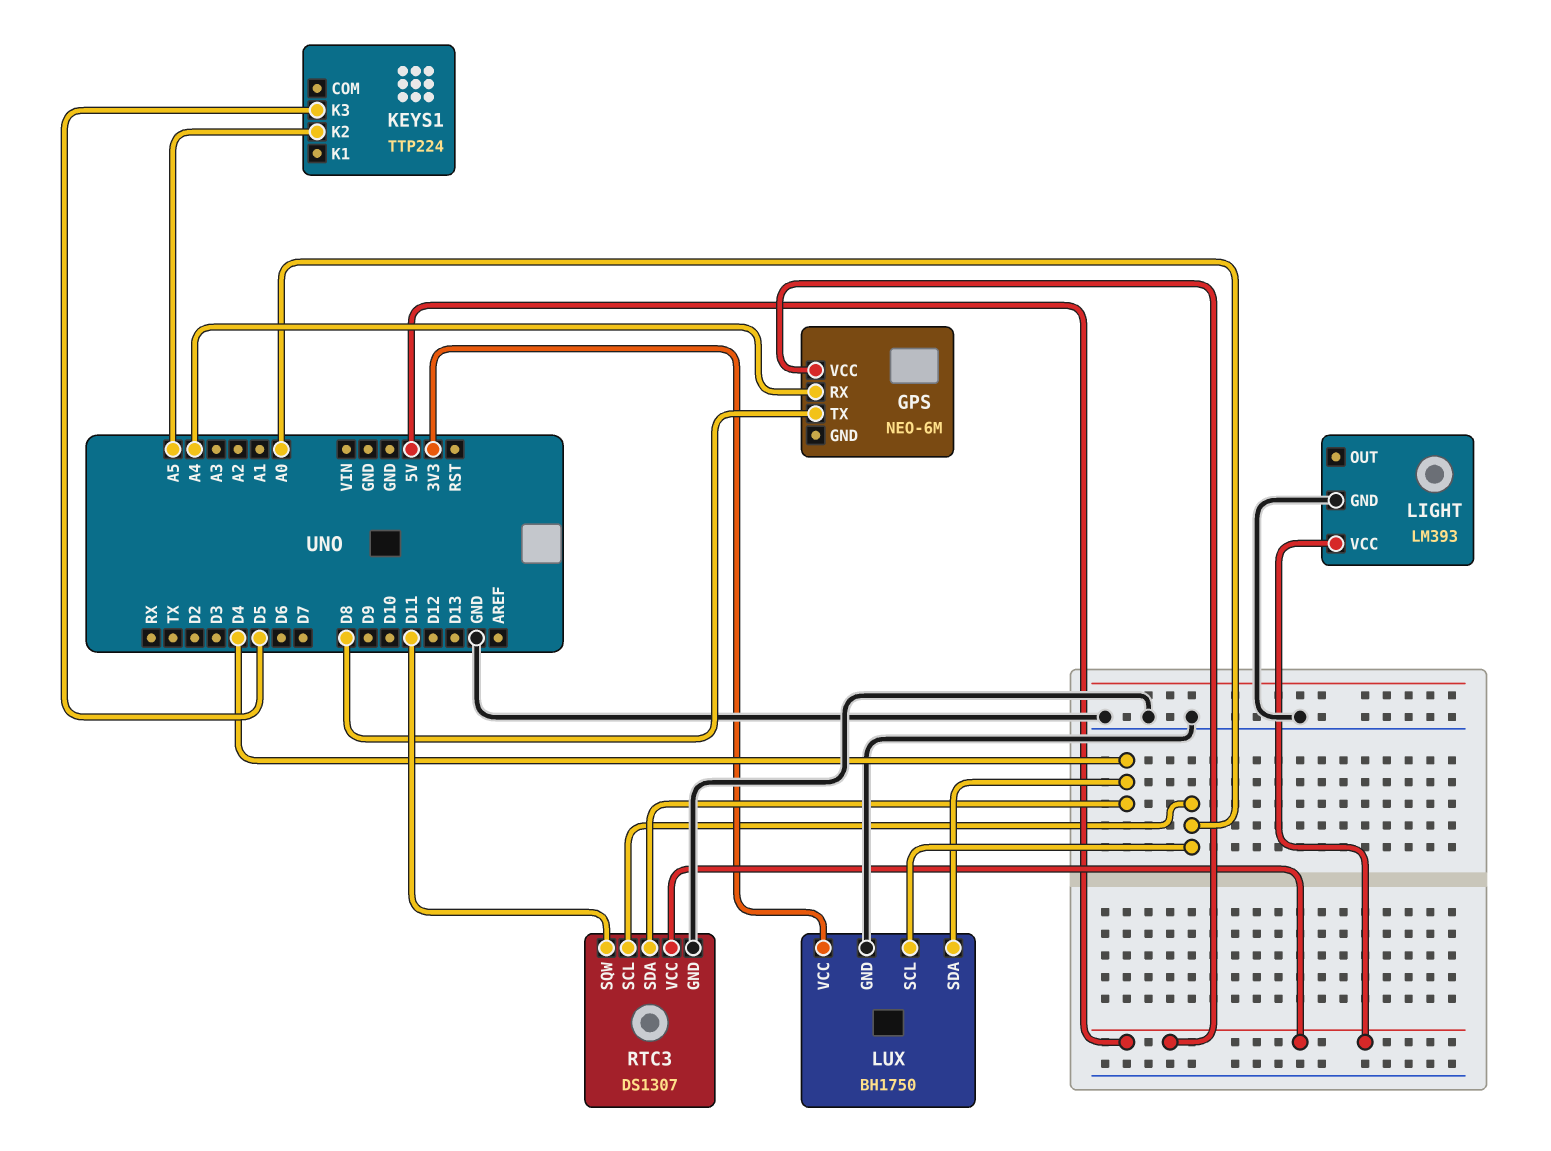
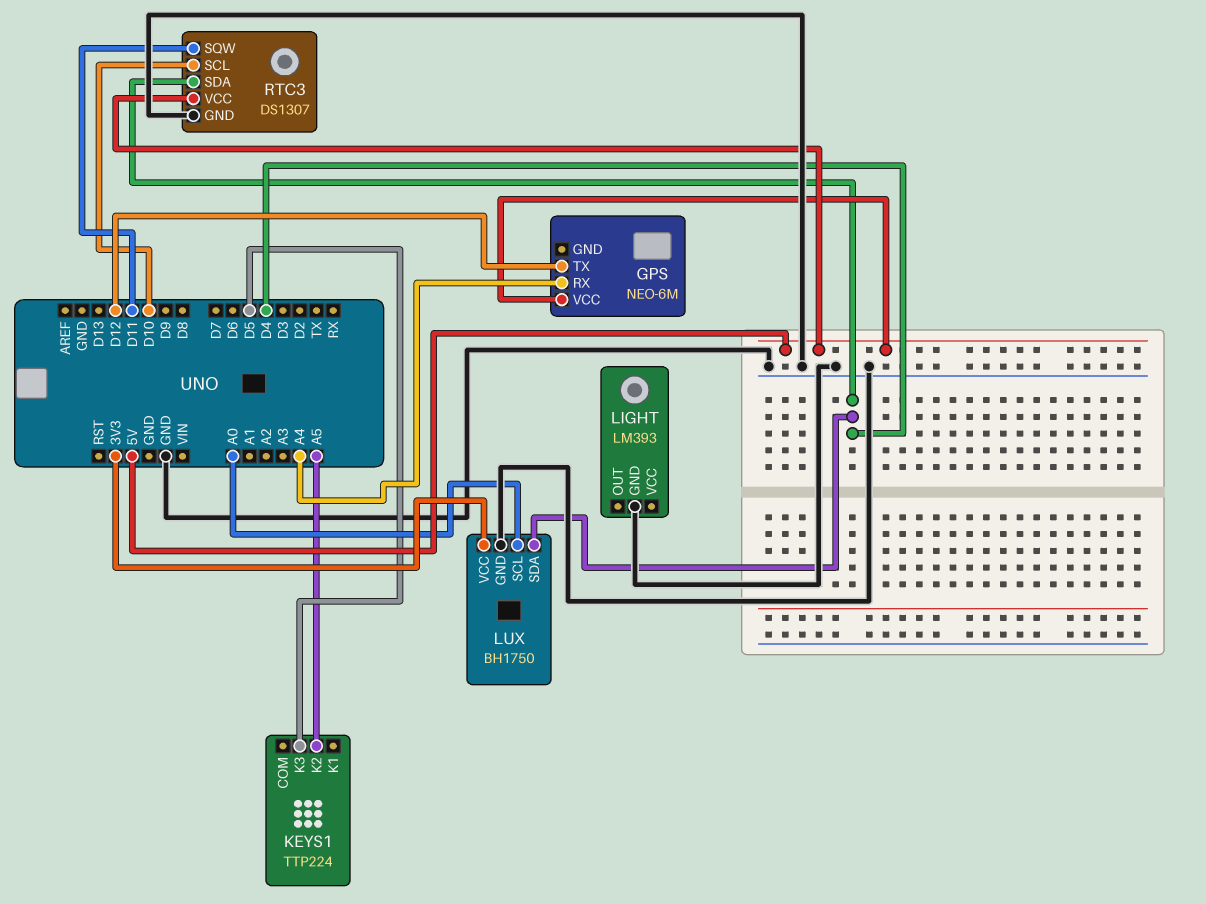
GPS pin TX: D8 -> D12
LIGHT pin VCC: 5V -> none
RTC3 pin SCL: A0 -> D10

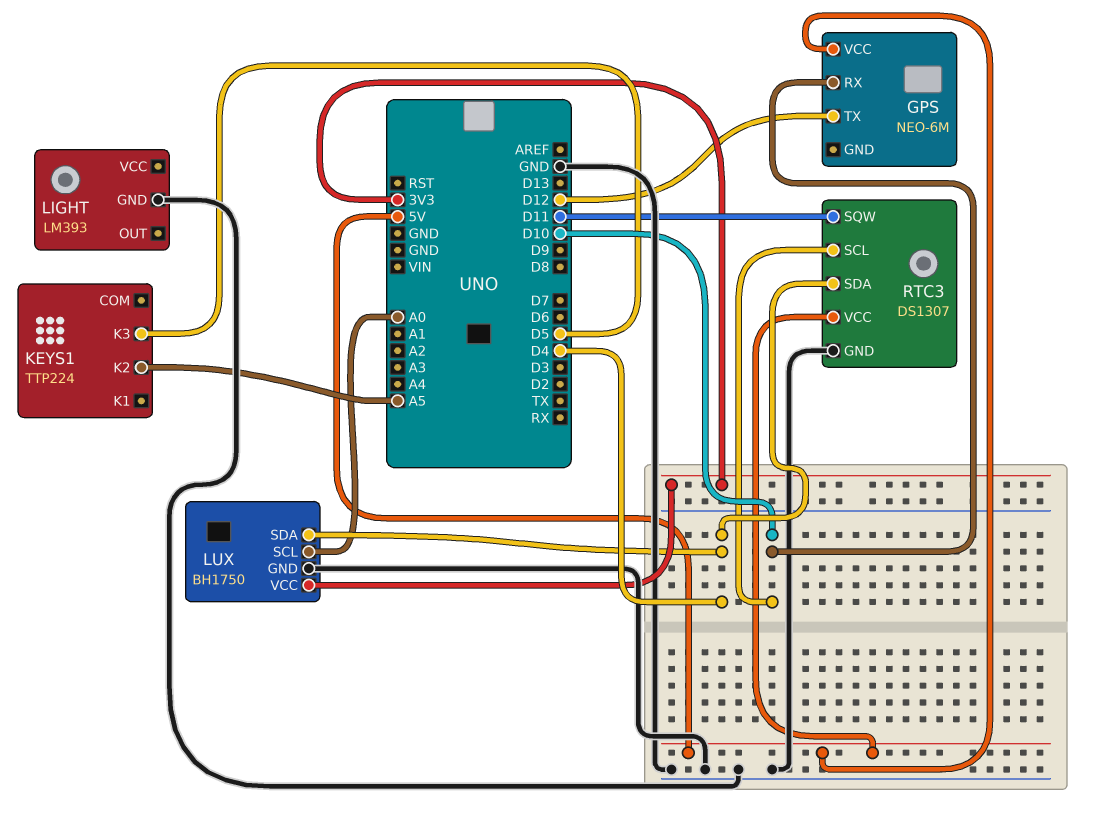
GPS pin RX: A4 -> D10

